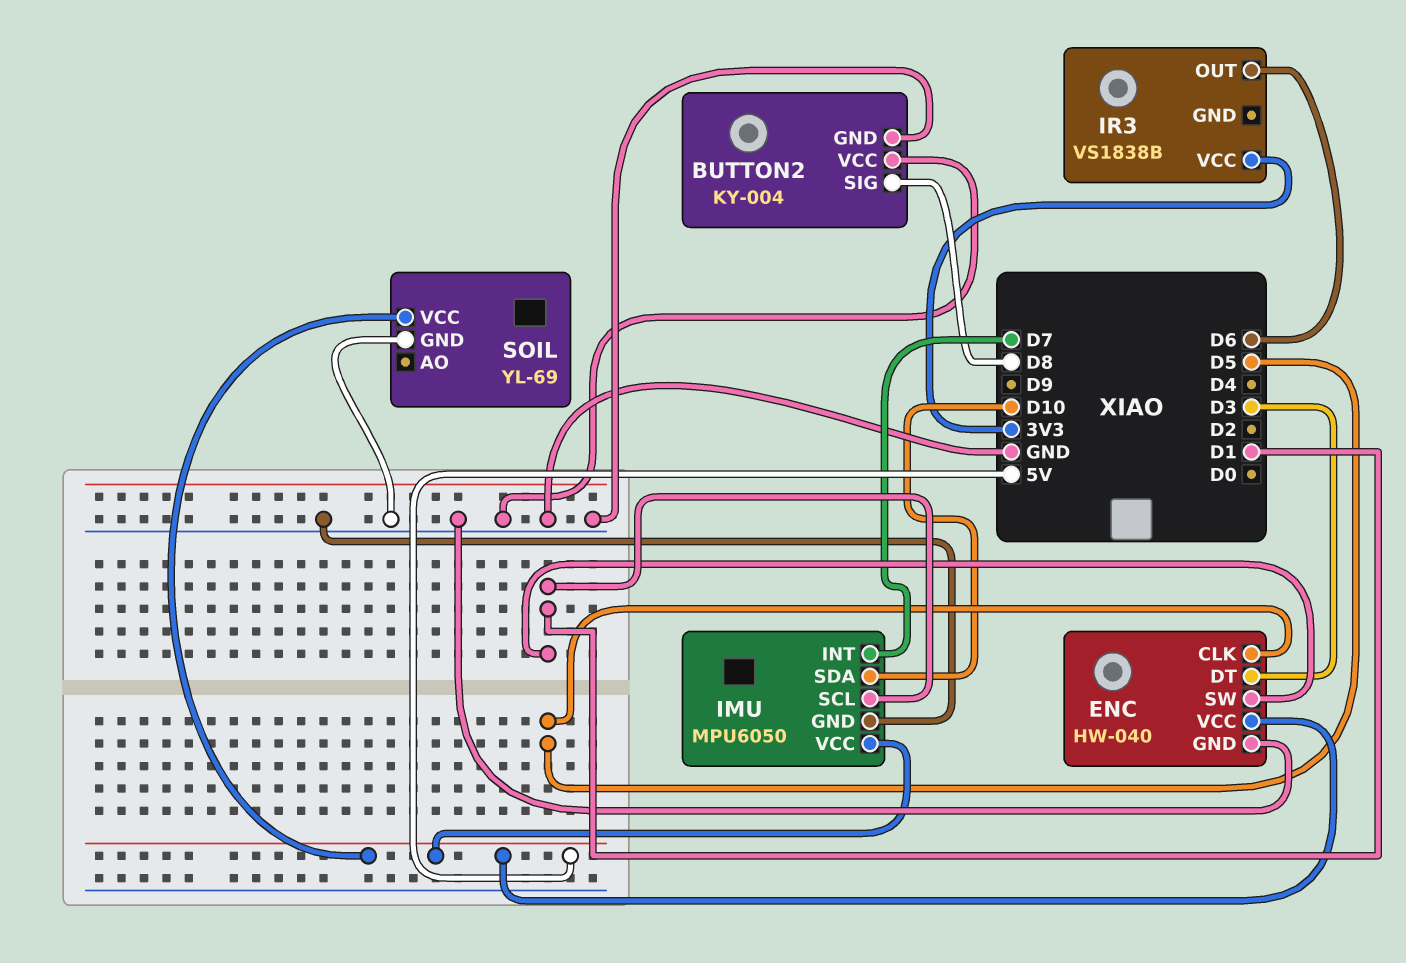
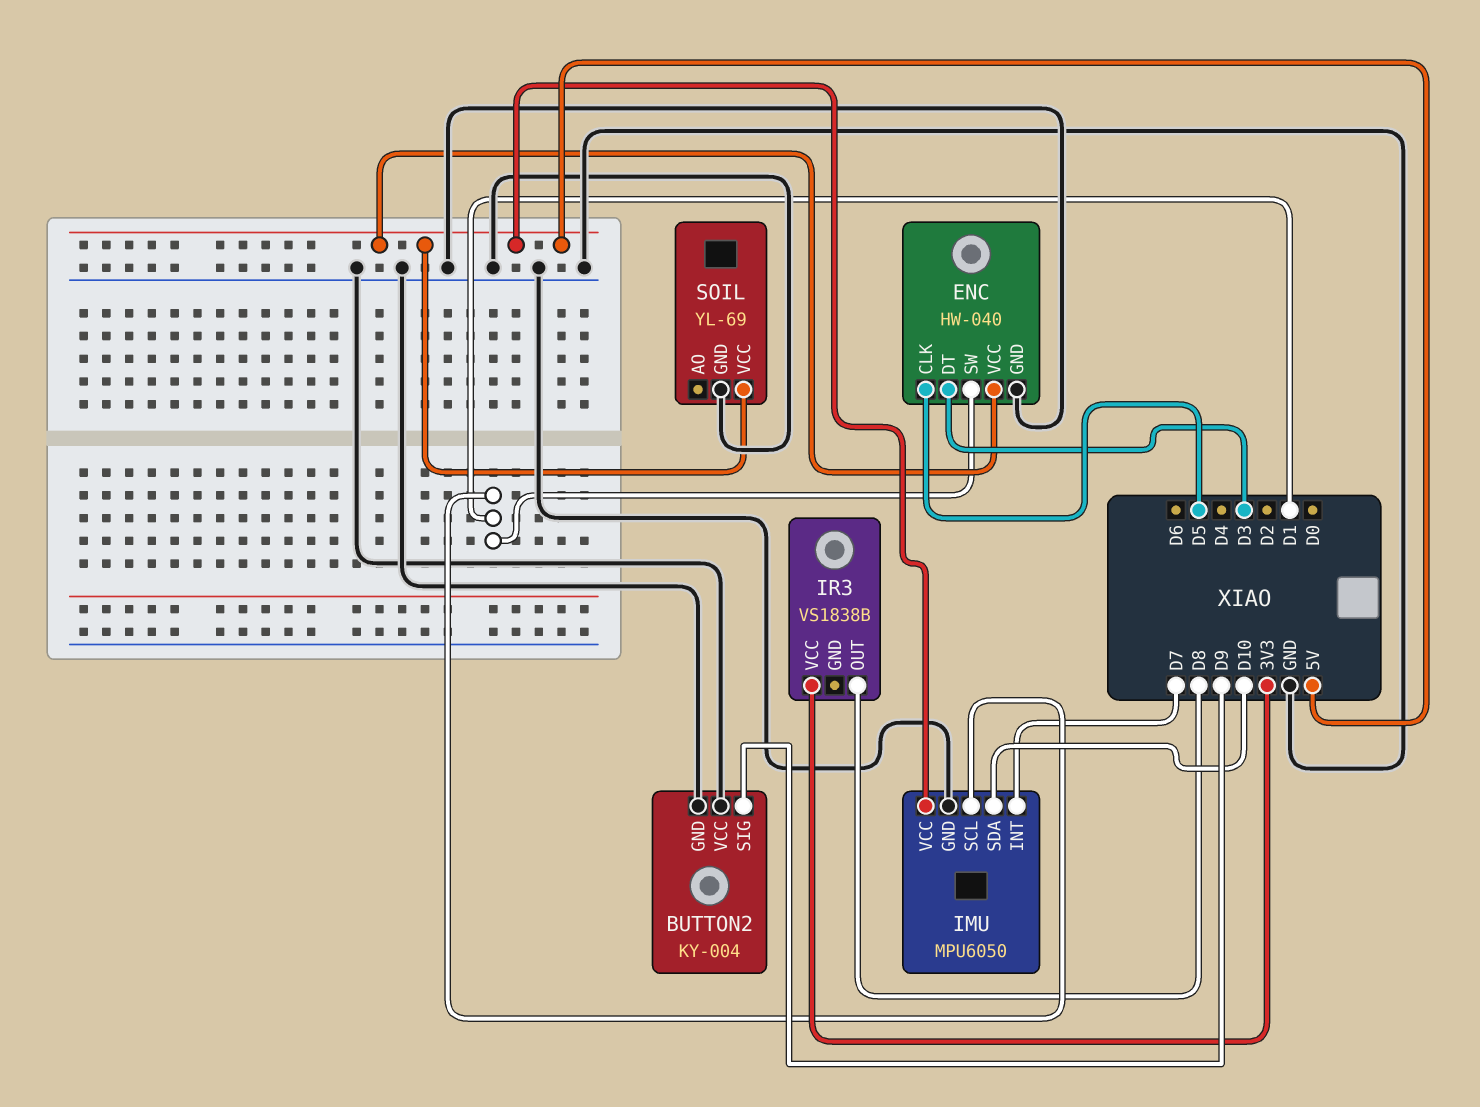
BUTTON2 pin SIG: D8 -> D9
IR3 pin OUT: D6 -> D8

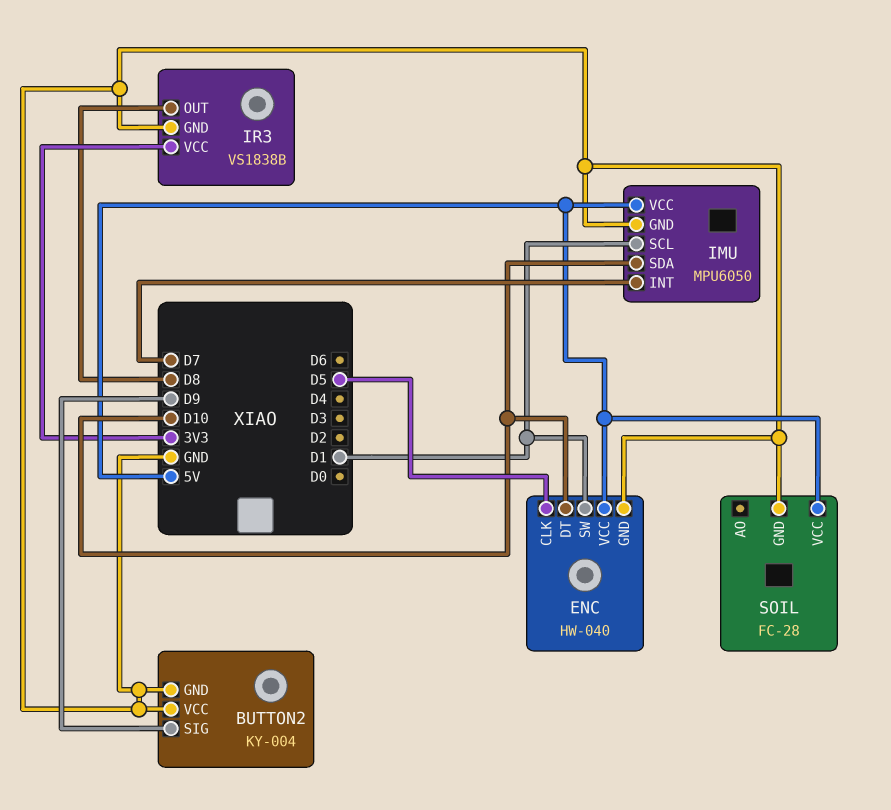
ENC pin DT: D3 -> D10
IR3 pin GND: none -> GND
SOIL: YL-69 -> FC-28

